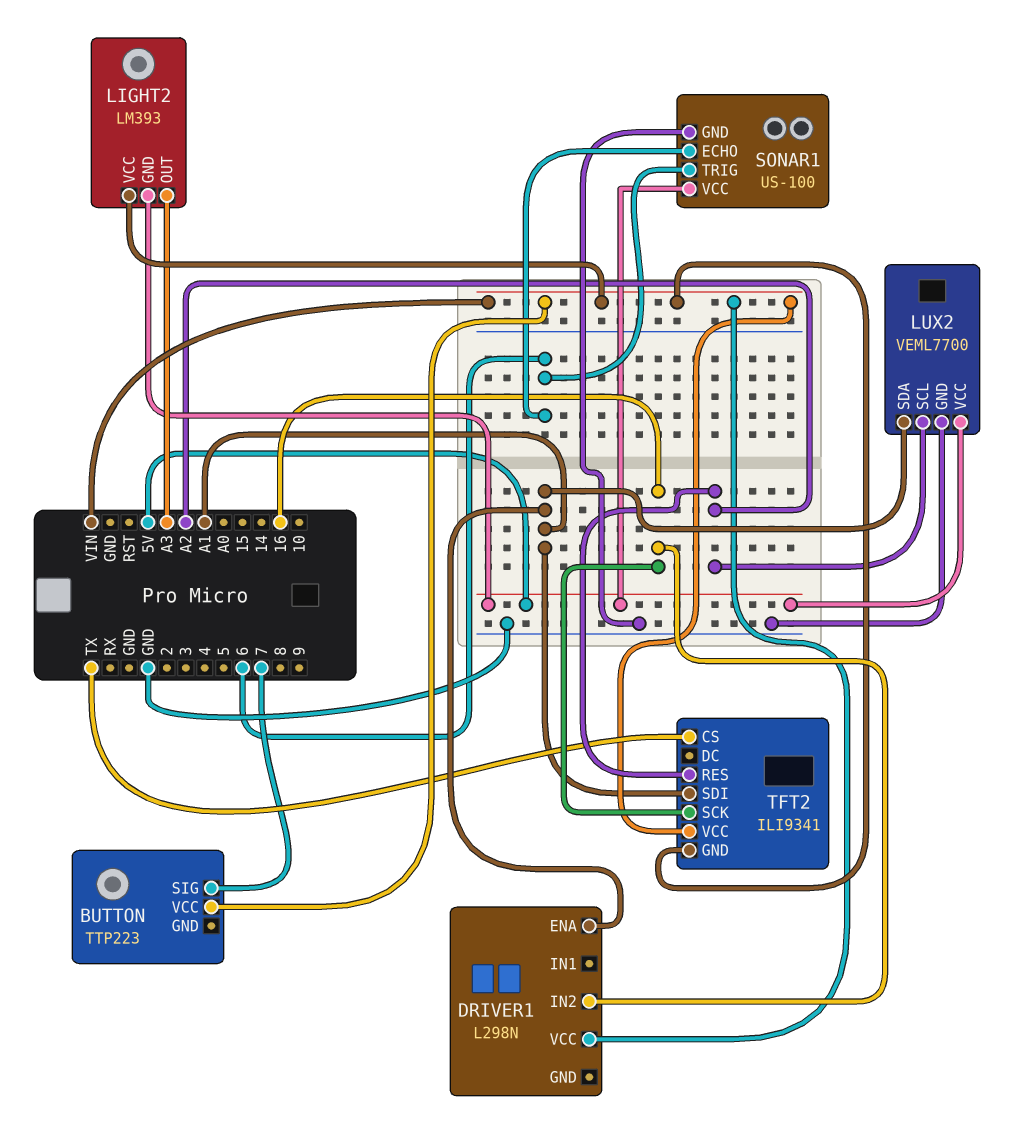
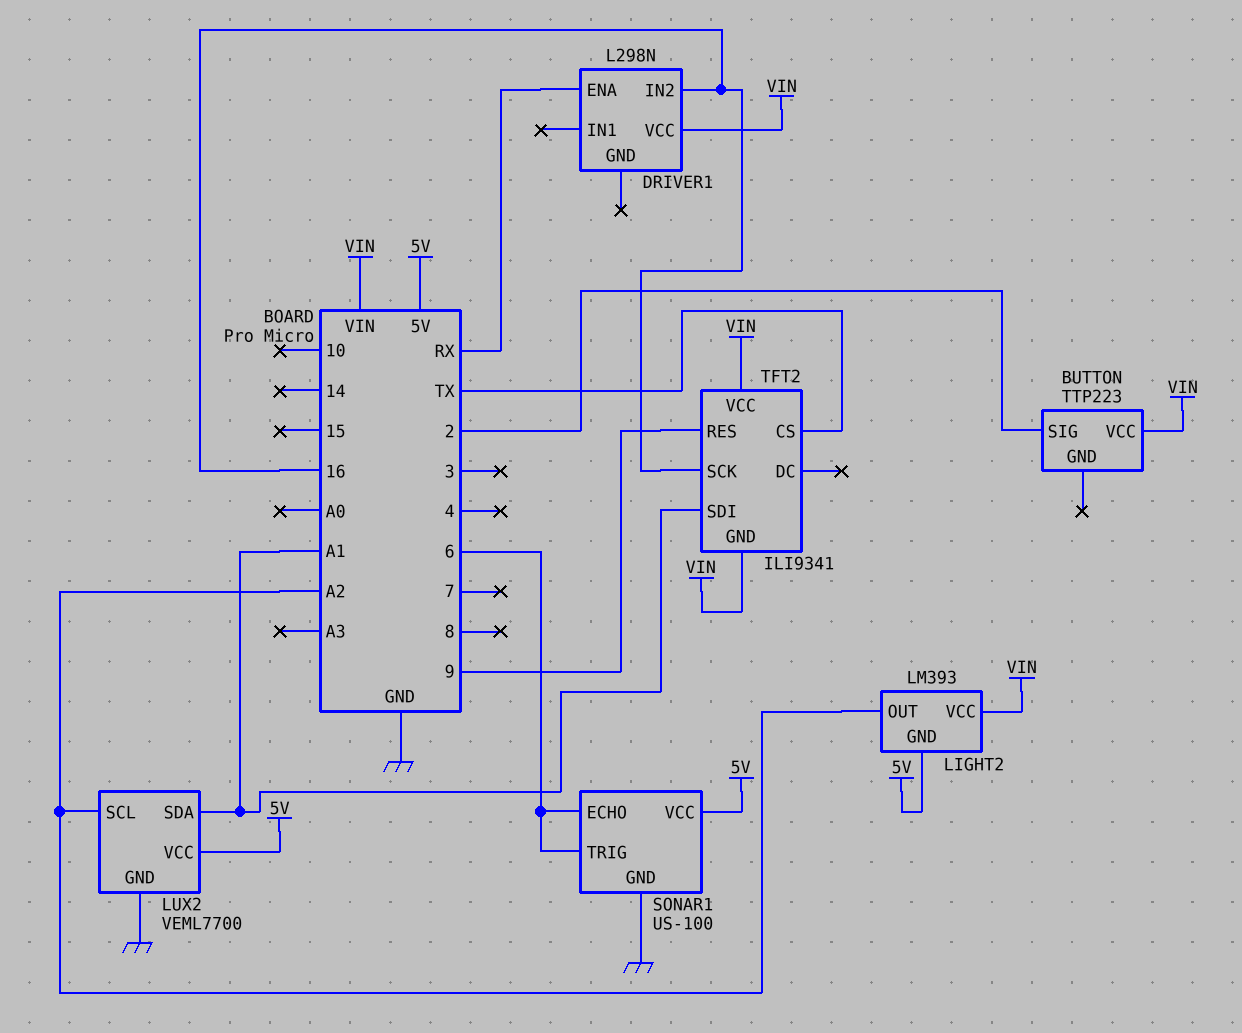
BUTTON pin SIG: 7 -> 2
DRIVER1 pin ENA: A1 -> RX
LIGHT2 pin OUT: A3 -> A2
TFT2 pin RES: A2 -> 9

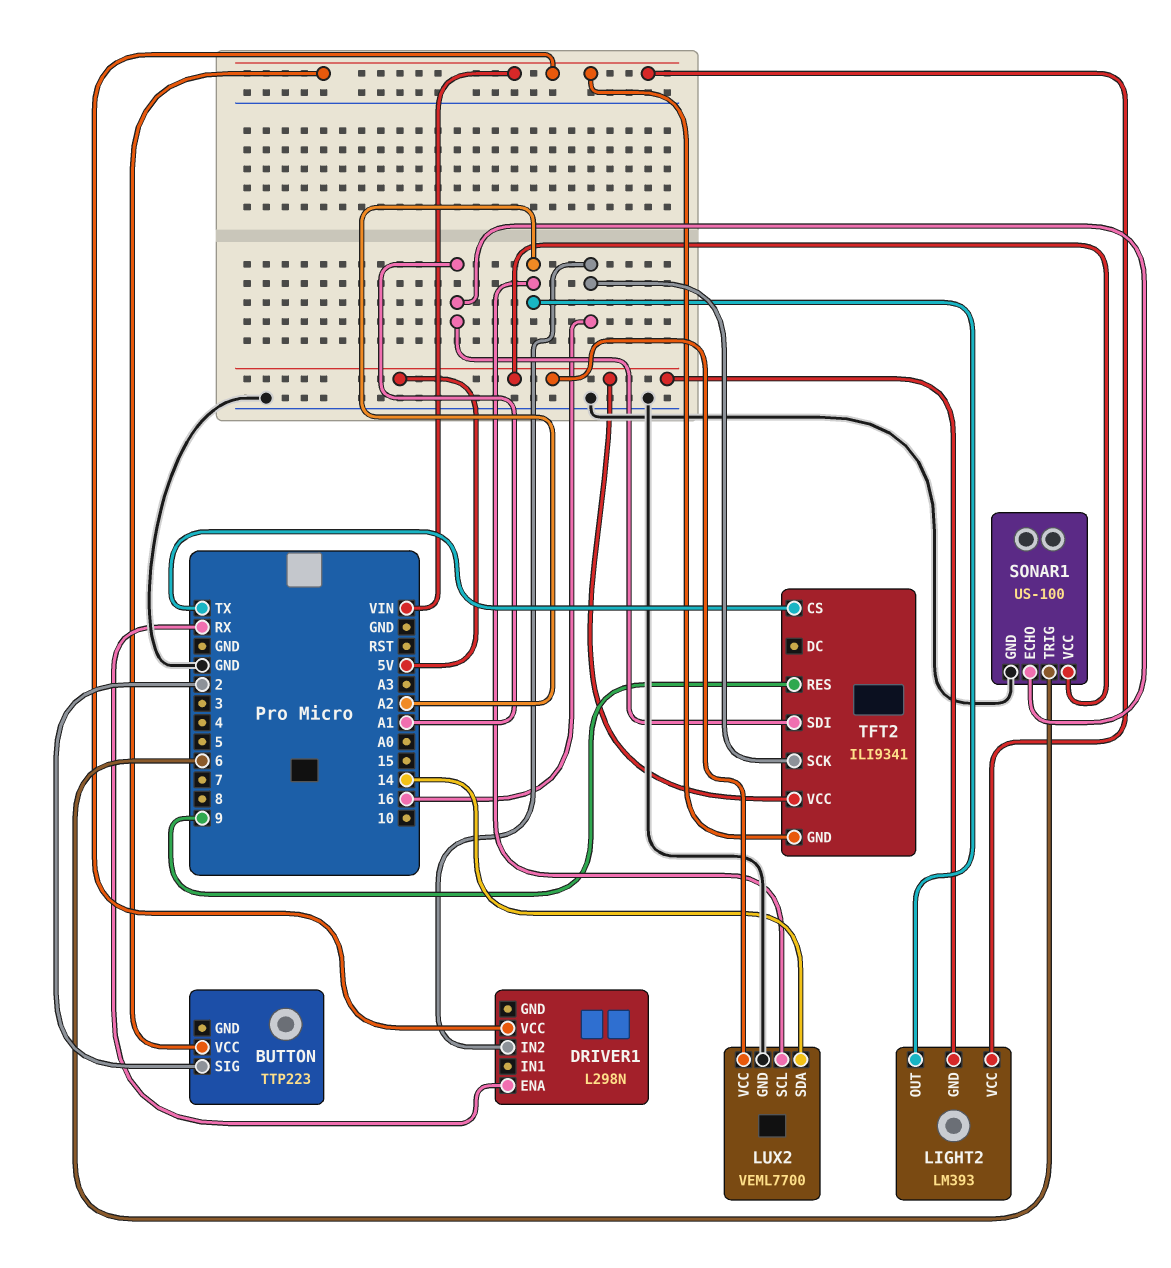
LUX2 pin SDA: A1 -> 14
SONAR1 pin ECHO: 6 -> A1
TFT2 pin VCC: VIN -> 5V

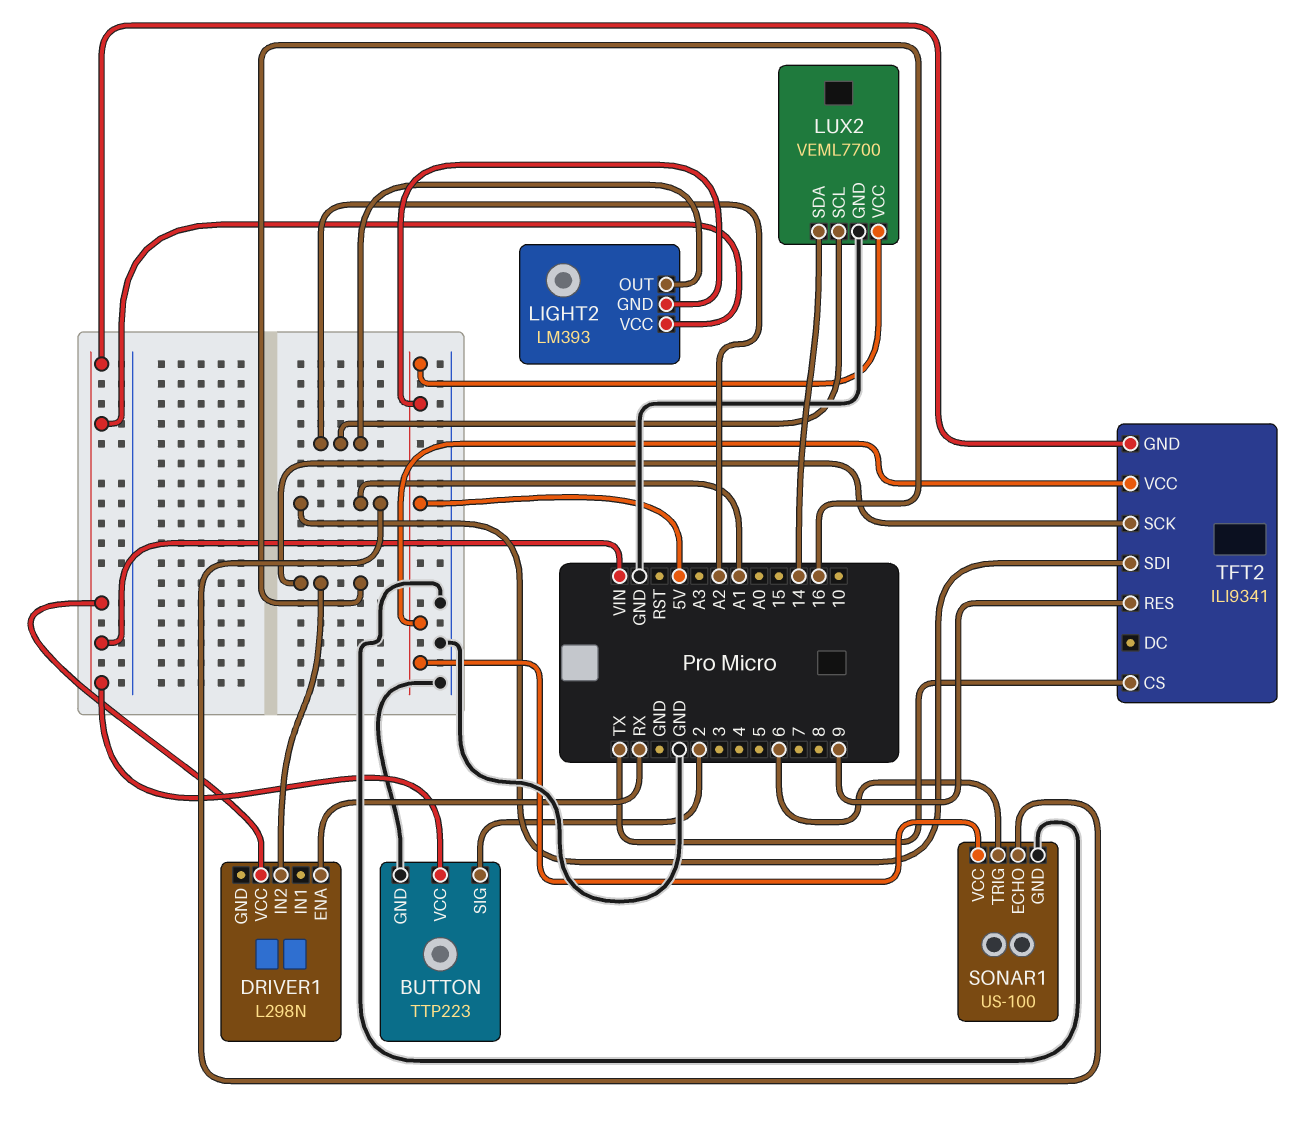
BUTTON pin GND: none -> GND

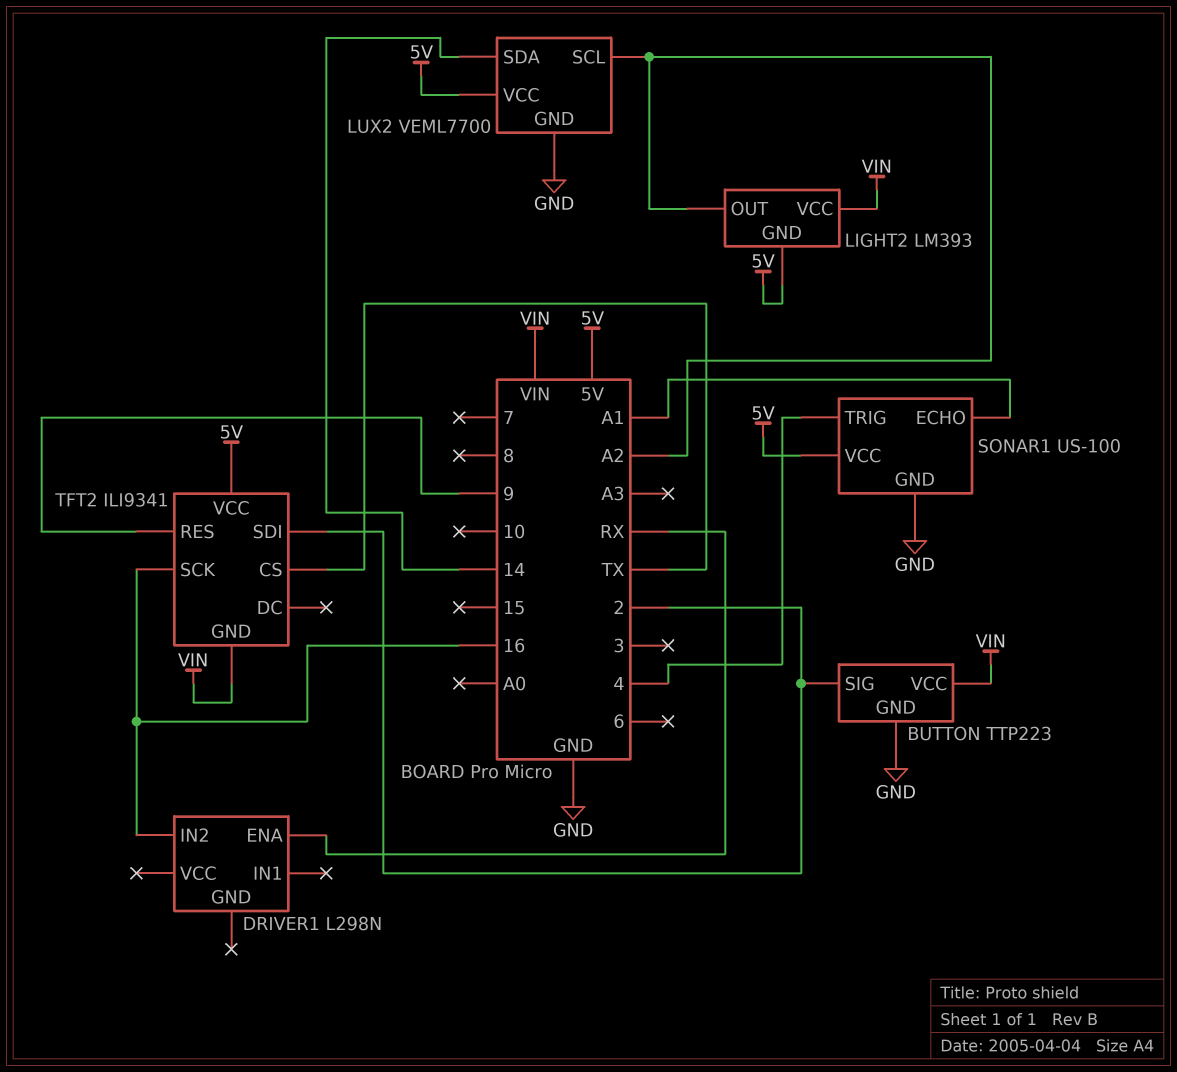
DRIVER1 pin VCC: VIN -> none
SONAR1 pin TRIG: 6 -> 4
TFT2 pin SDI: A1 -> 2

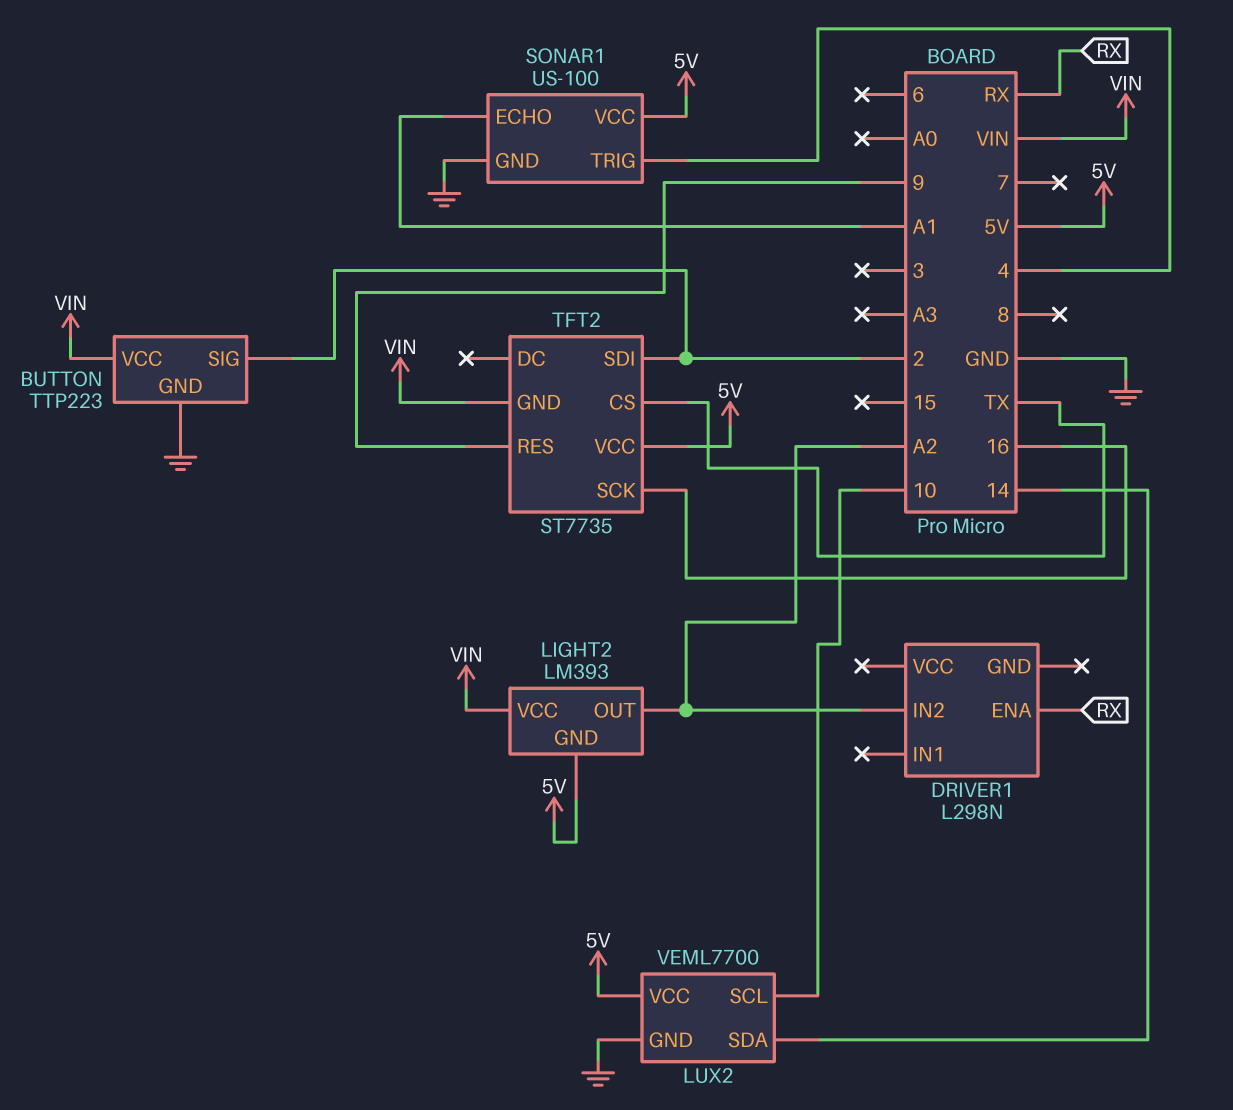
DRIVER1 pin IN2: 16 -> A2
LUX2 pin SCL: A2 -> 10
TFT2: ILI9341 -> ST7735

